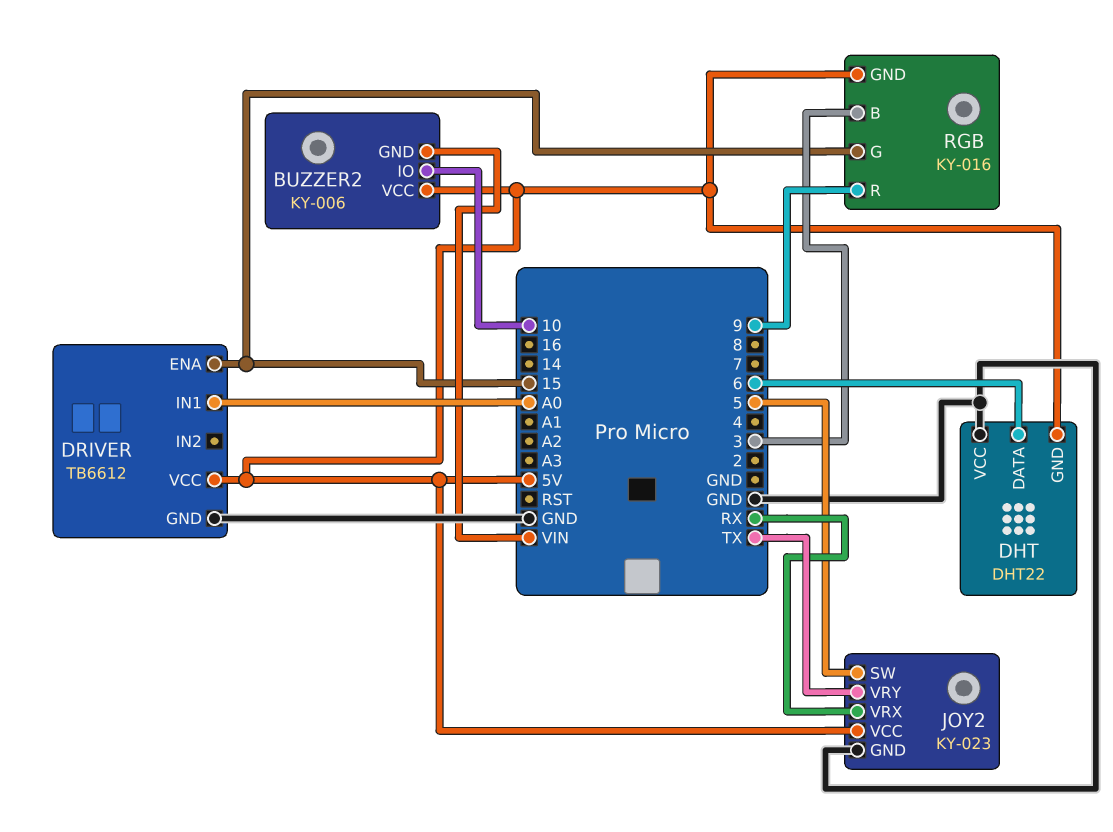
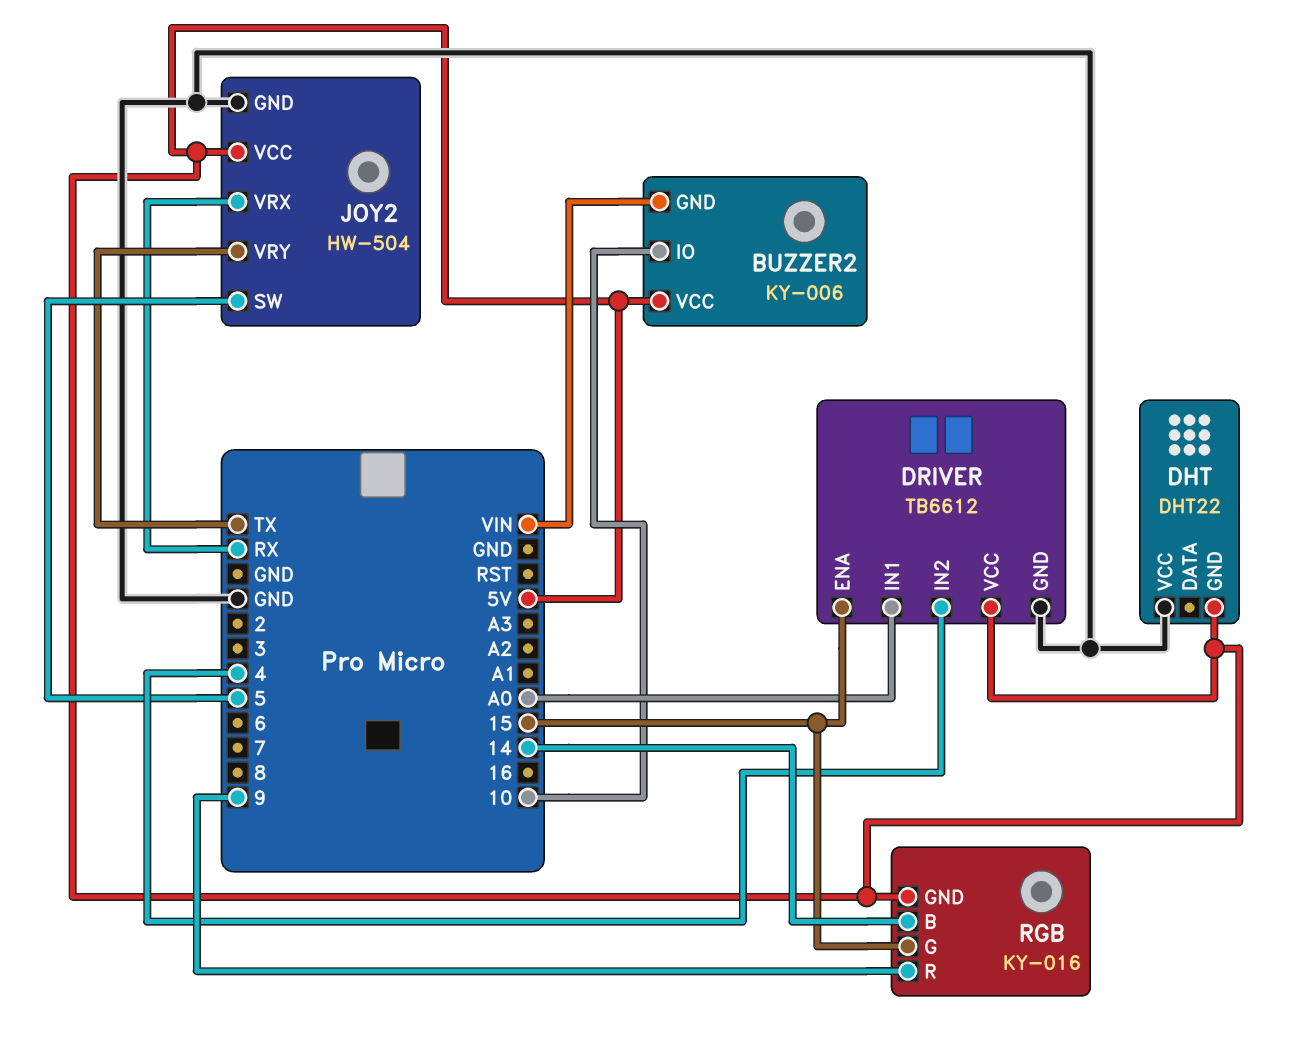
DHT pin DATA: 6 -> none
DRIVER pin IN2: none -> 4
JOY2: KY-023 -> HW-504
RGB pin B: 3 -> 14

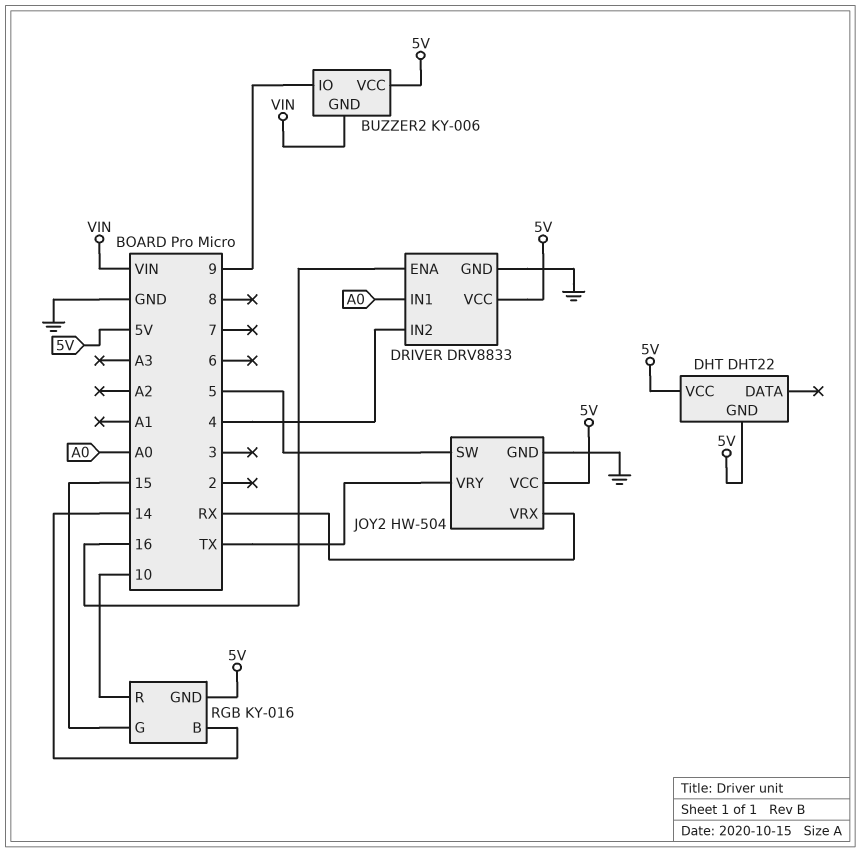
BUZZER2 pin IO: 10 -> 9
DHT pin VCC: GND -> 5V
DRIVER: TB6612 -> DRV8833
DRIVER pin ENA: 15 -> 16
RGB pin R: 9 -> 10

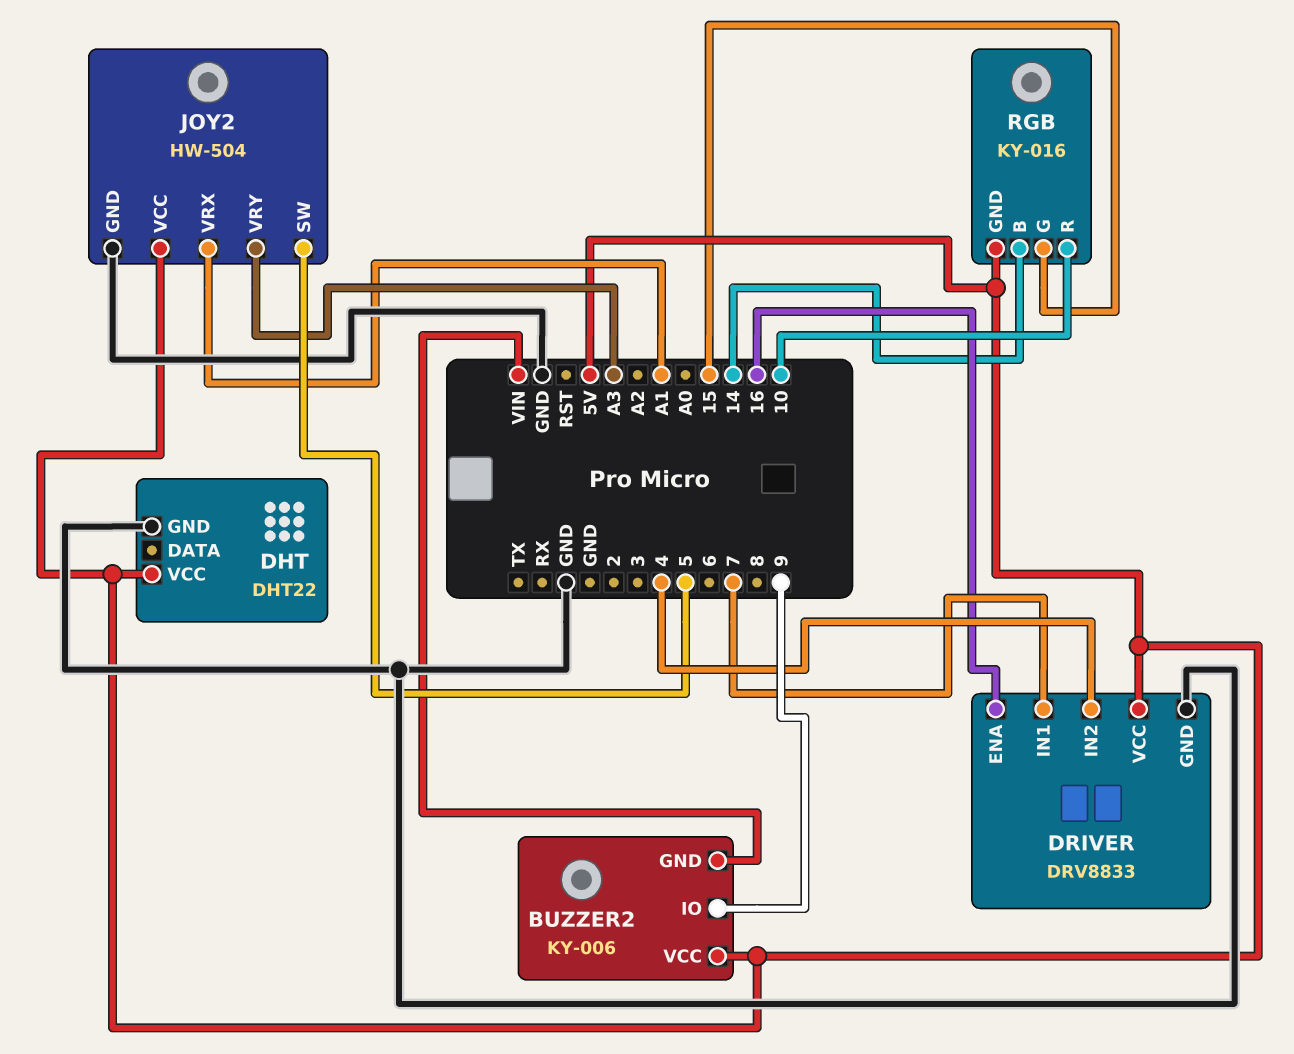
DHT pin GND: 5V -> GND
DRIVER pin IN1: A0 -> 7
JOY2 pin VRX: RX -> A1
JOY2 pin VRY: TX -> A3

